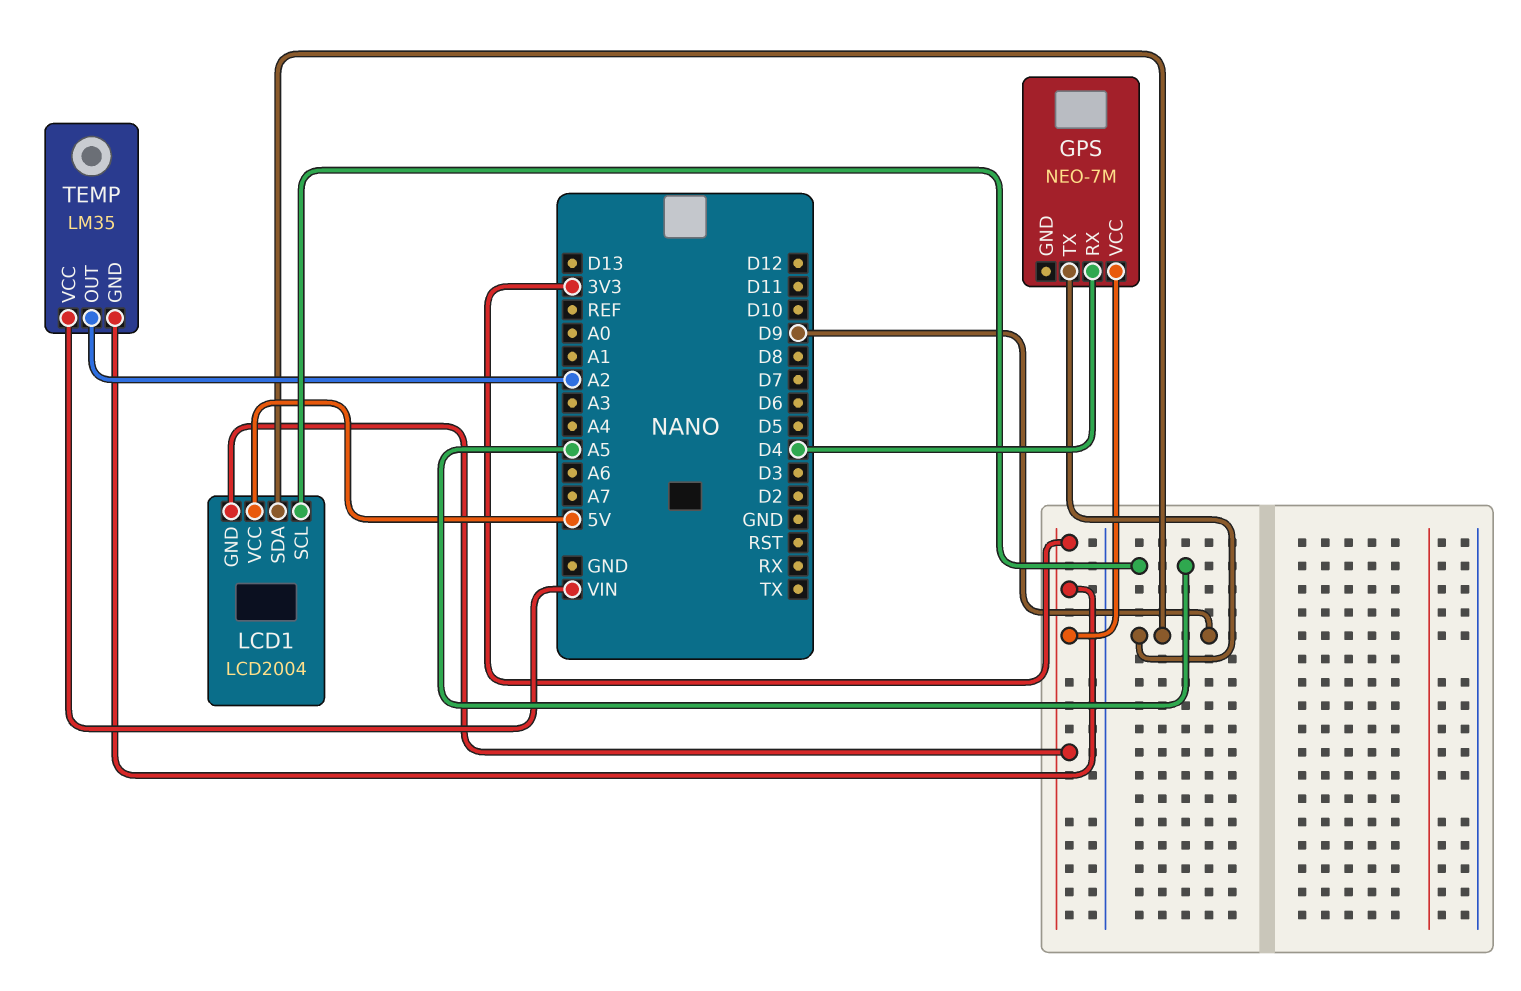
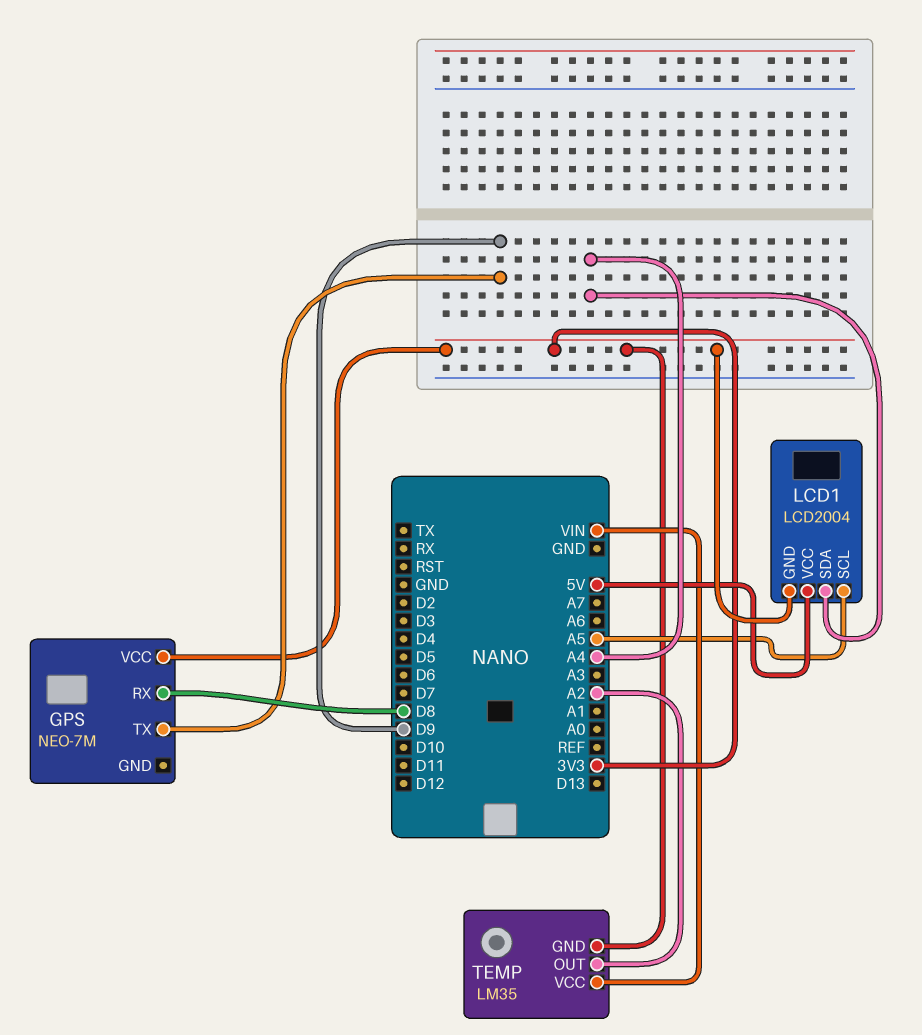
GPS pin RX: D4 -> D8
LCD1 pin SDA: D9 -> A4

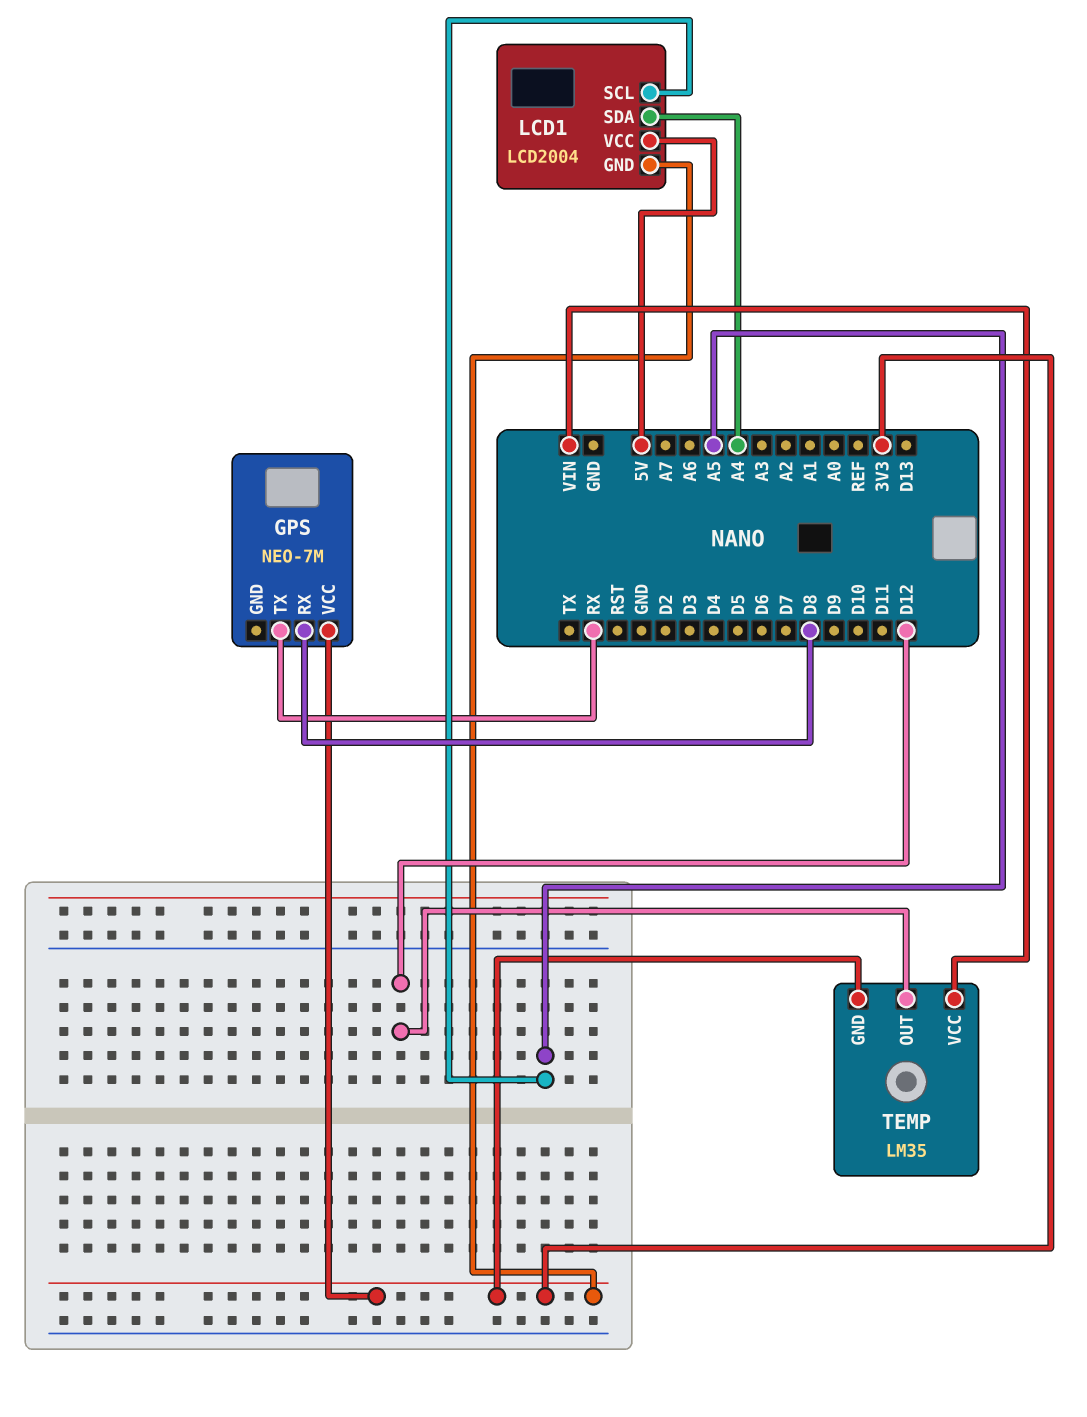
GPS pin TX: D9 -> RX
TEMP pin OUT: A2 -> D12

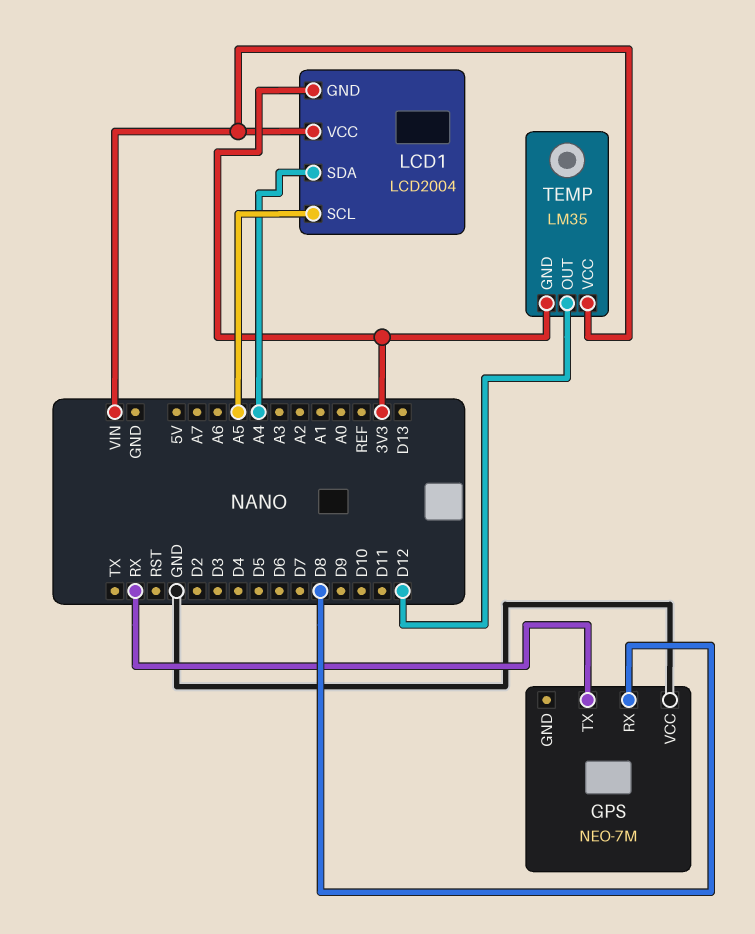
GPS pin VCC: 3V3 -> GND
LCD1 pin VCC: 5V -> VIN

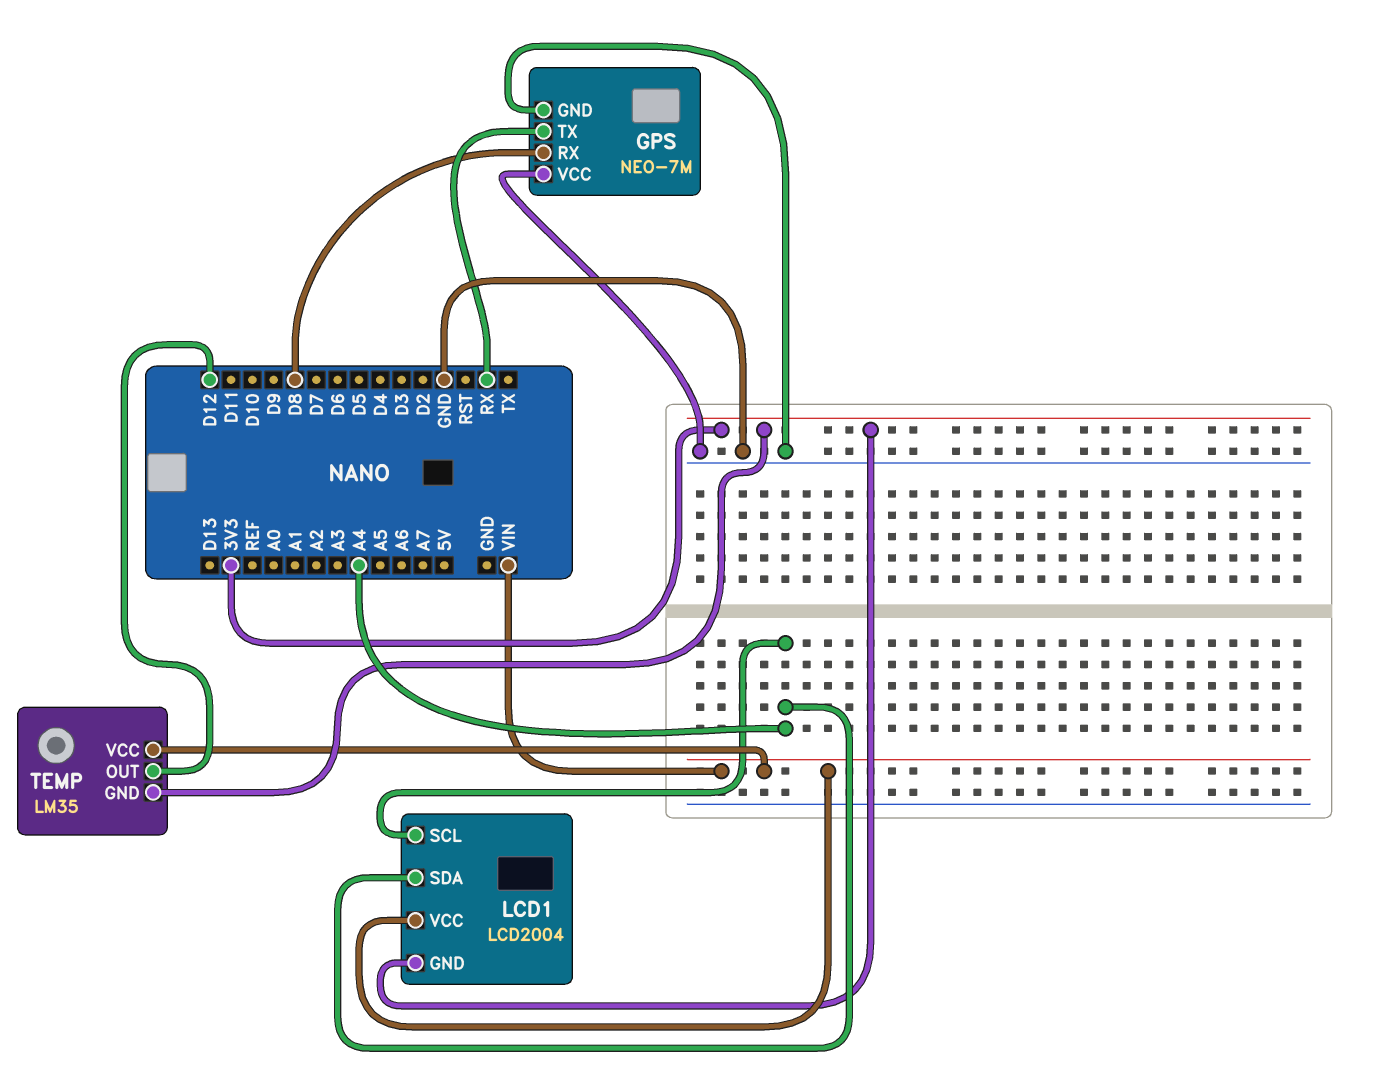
GPS pin GND: none -> GND
LCD1 pin SCL: A5 -> A4

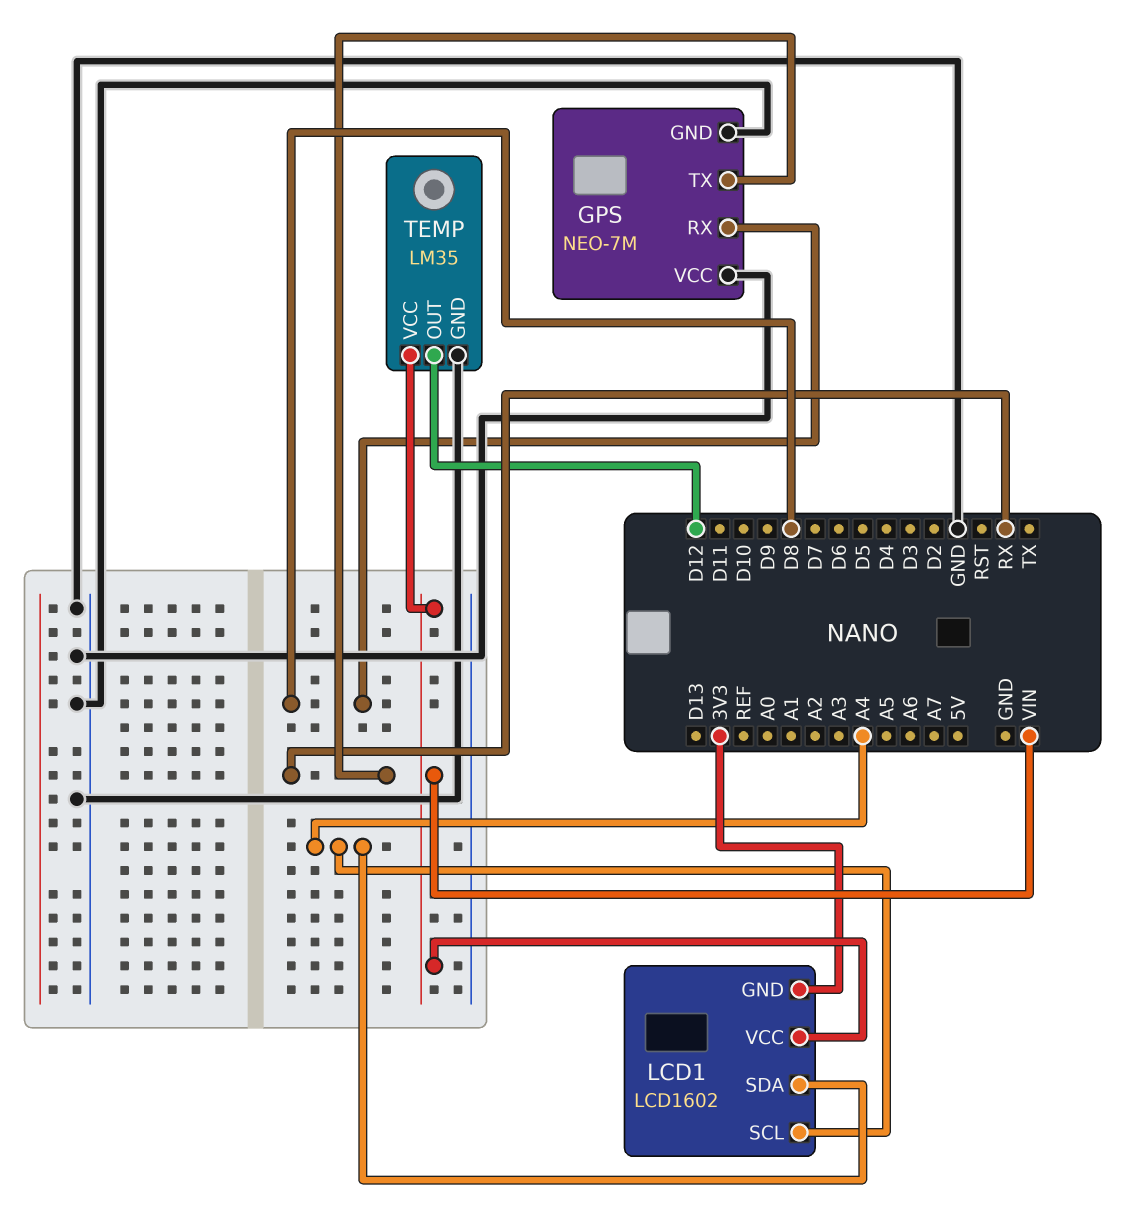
LCD1: LCD2004 -> LCD1602
TEMP pin GND: 3V3 -> GND

